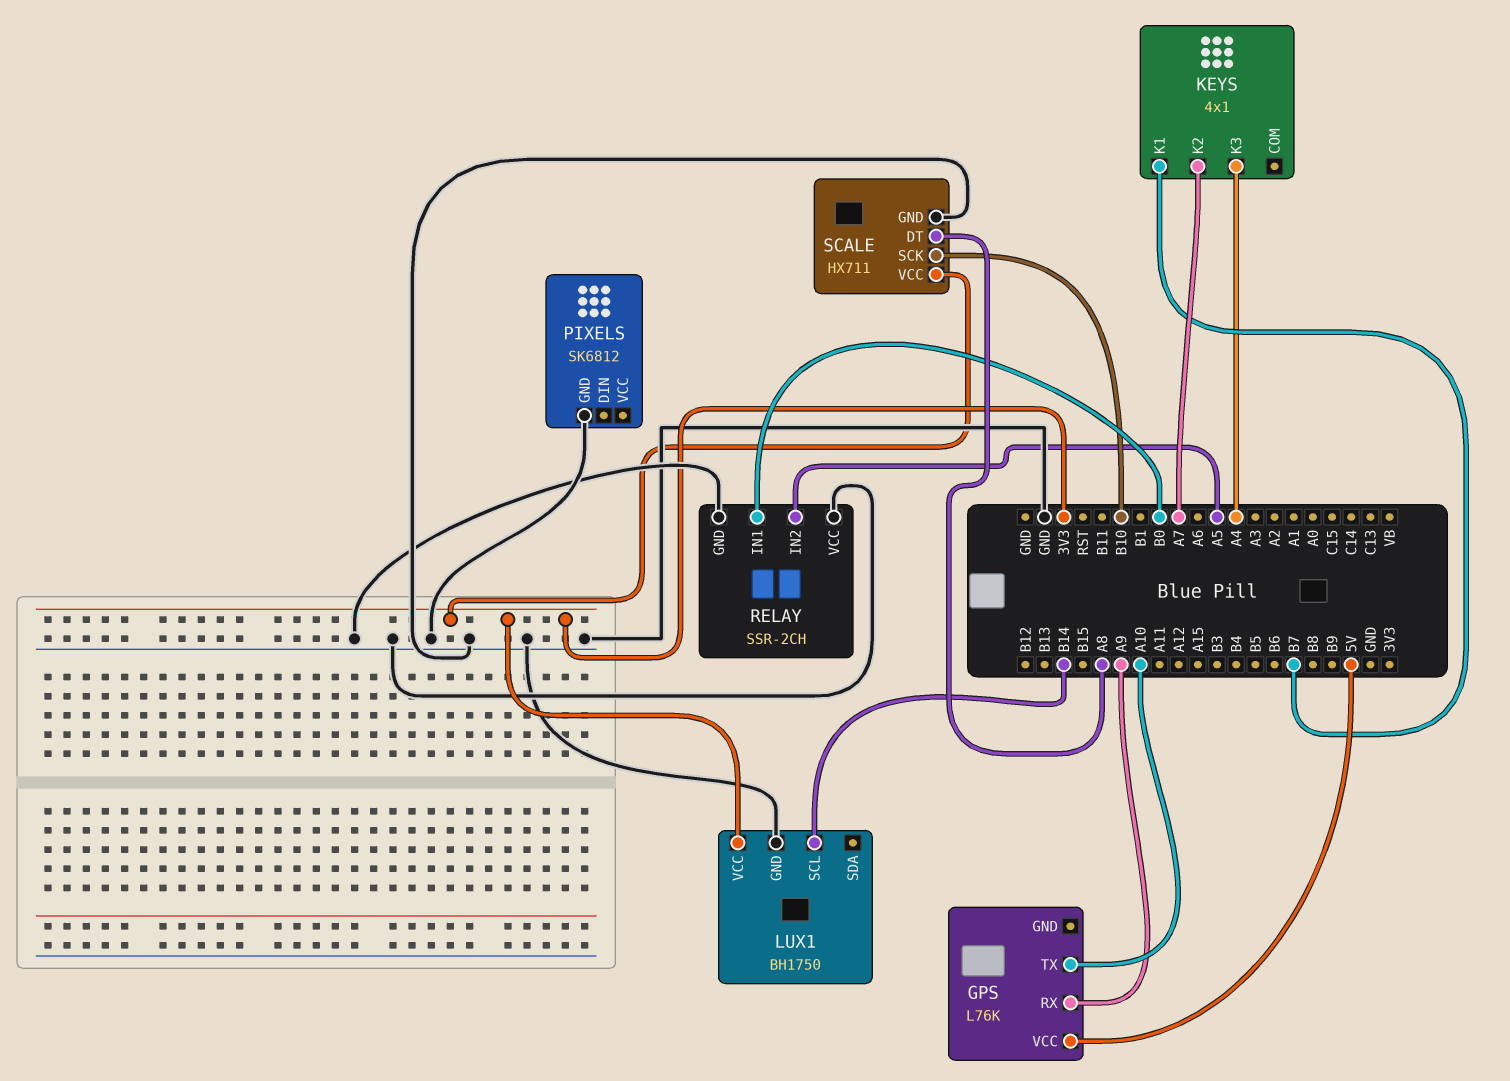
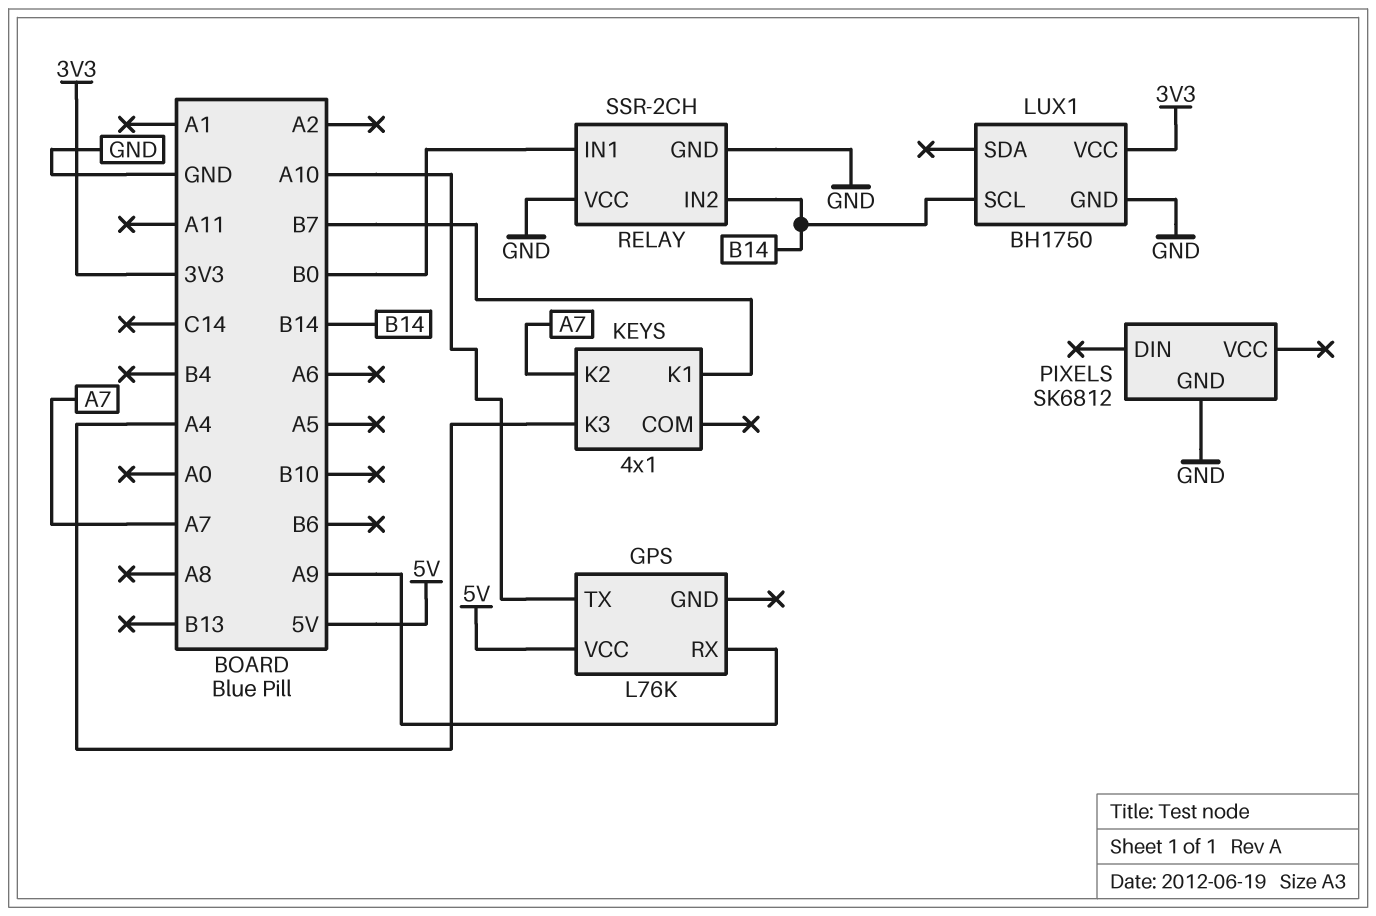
RELAY pin IN2: A5 -> B14
SCALE: HX711 -> none
SCALE pin DT: A8 -> none
SCALE pin GND: GND -> none
SCALE pin SCK: B10 -> none
SCALE pin VCC: 3V3 -> none

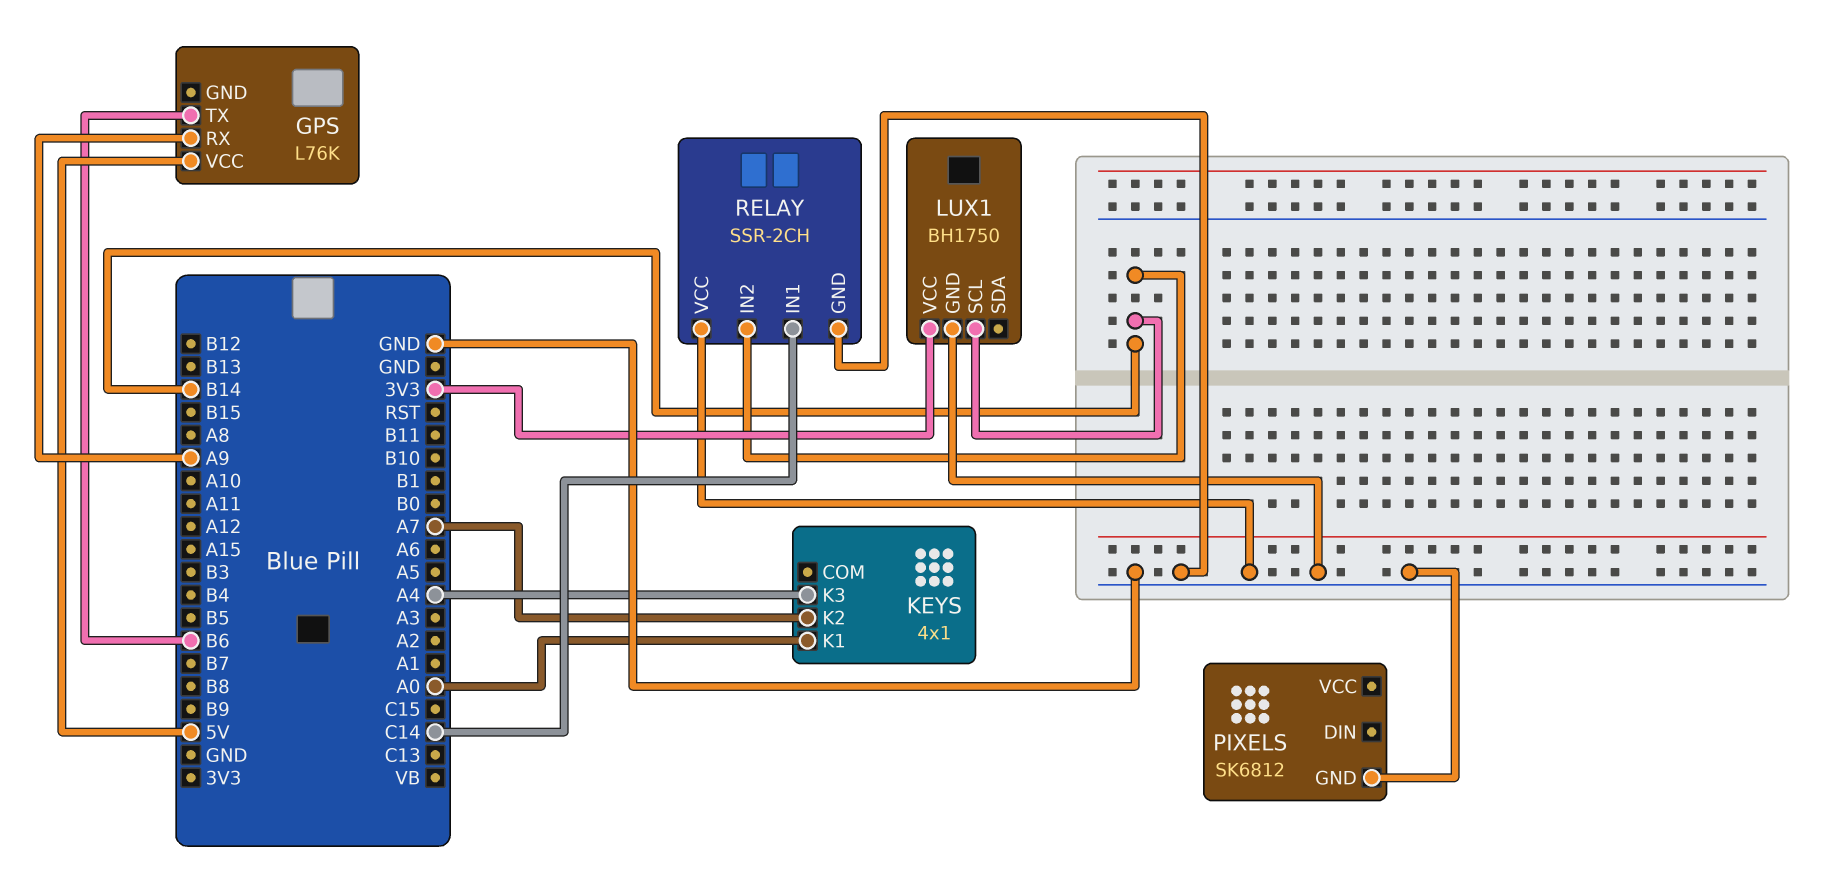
GPS pin TX: A10 -> B6
KEYS pin K1: B7 -> A0
RELAY pin IN1: B0 -> C14

